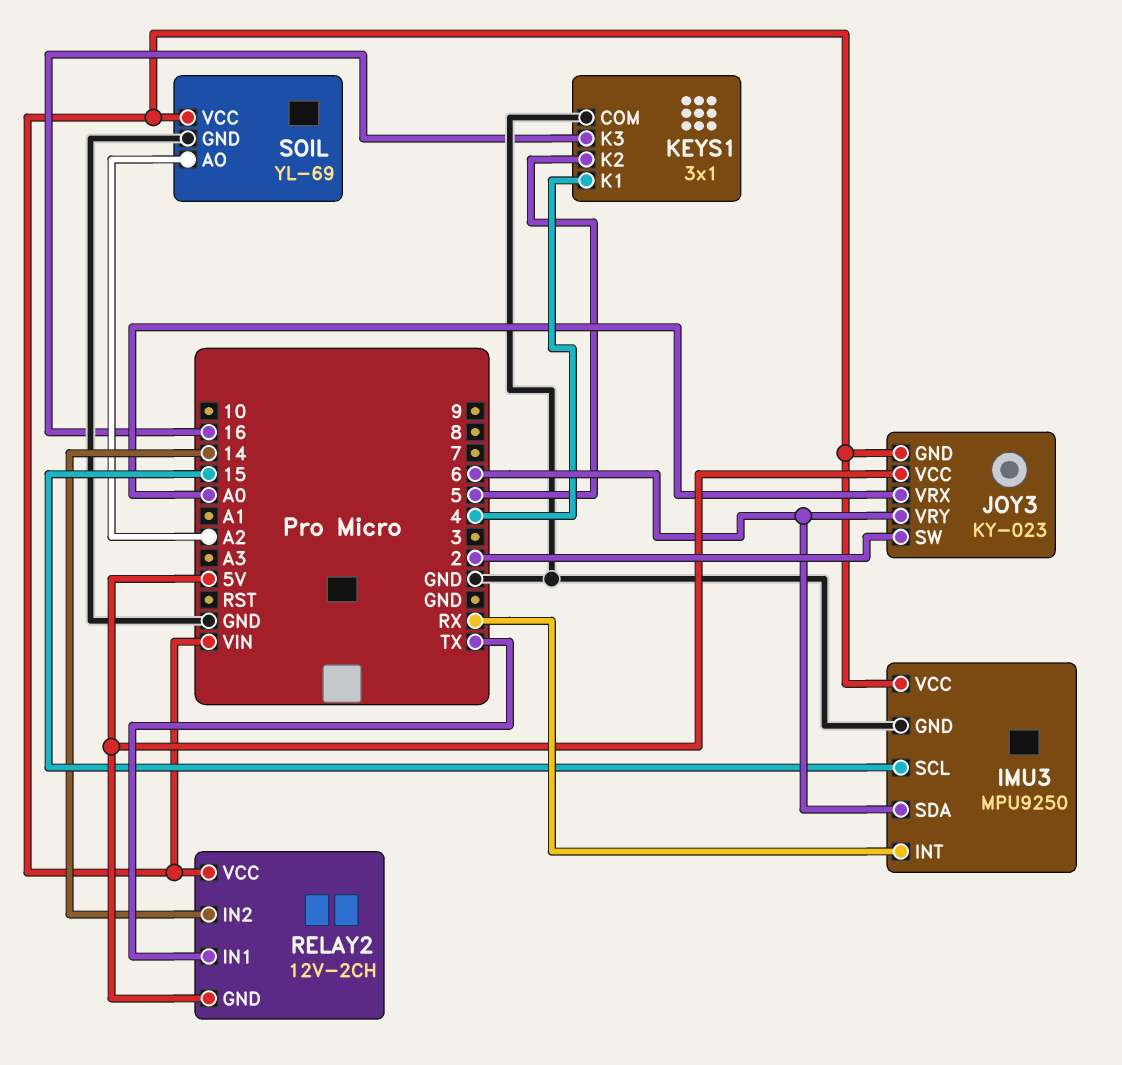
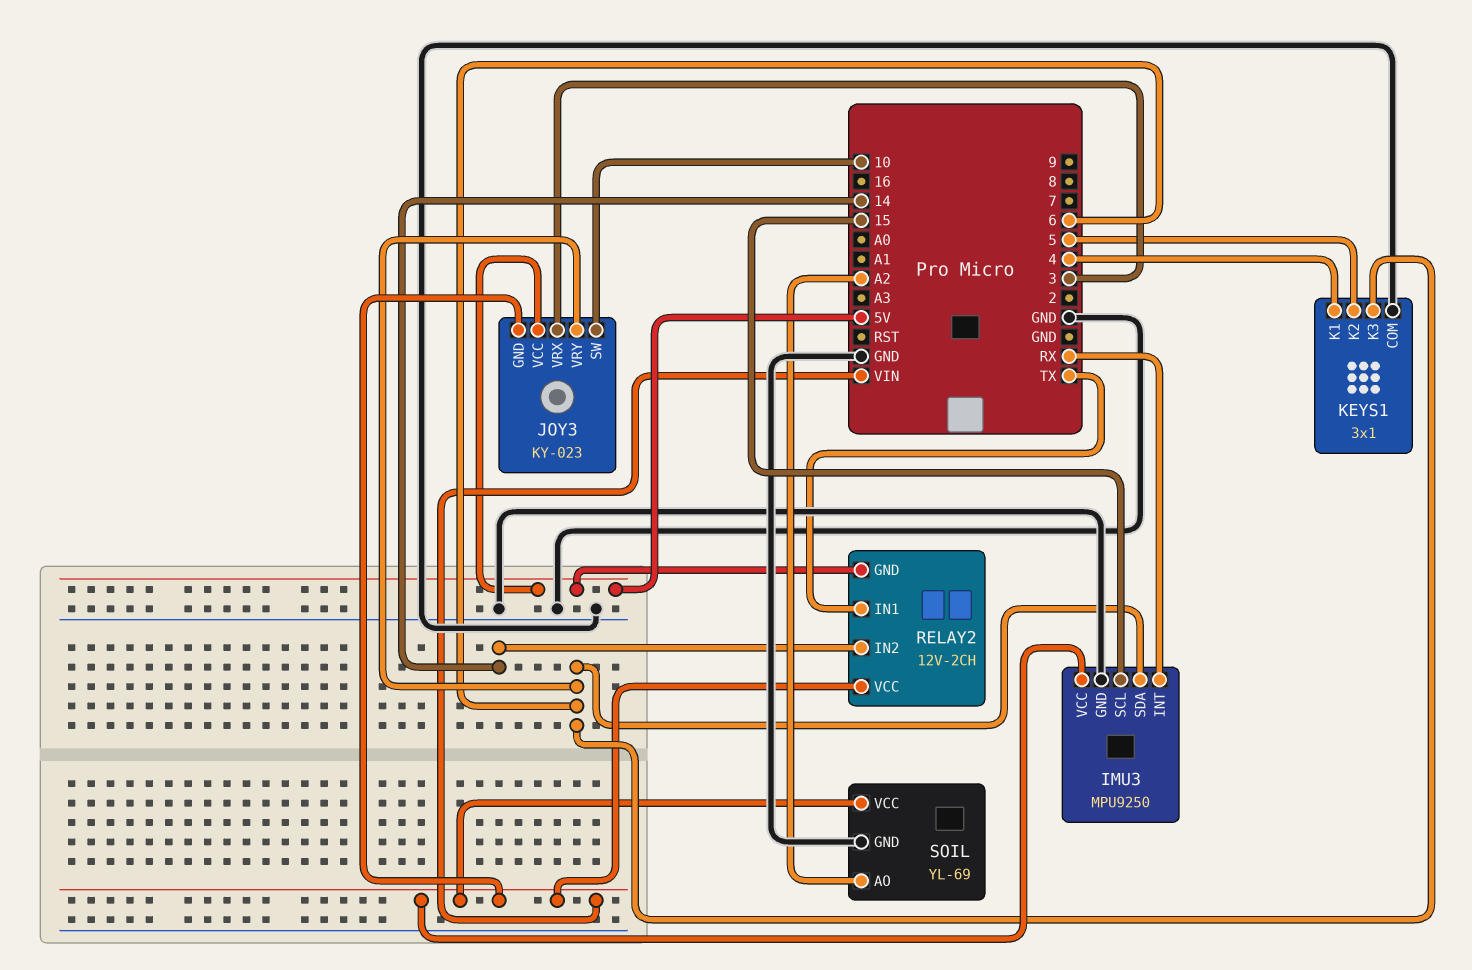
JOY3 pin SW: 2 -> 10
JOY3 pin VRX: A0 -> 3
KEYS1 pin K3: 16 -> 6

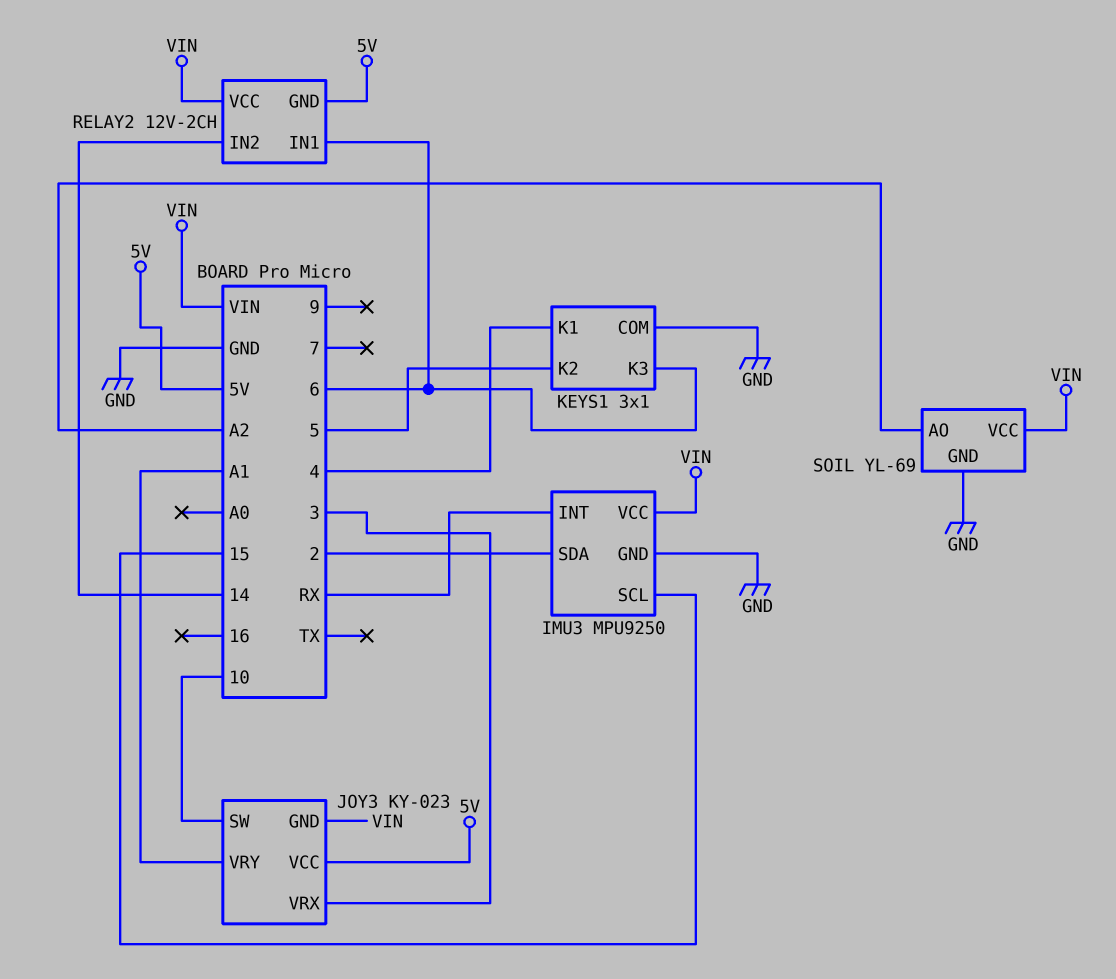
IMU3 pin SDA: 6 -> 2
JOY3 pin VRY: 6 -> A1
RELAY2 pin IN1: TX -> 6

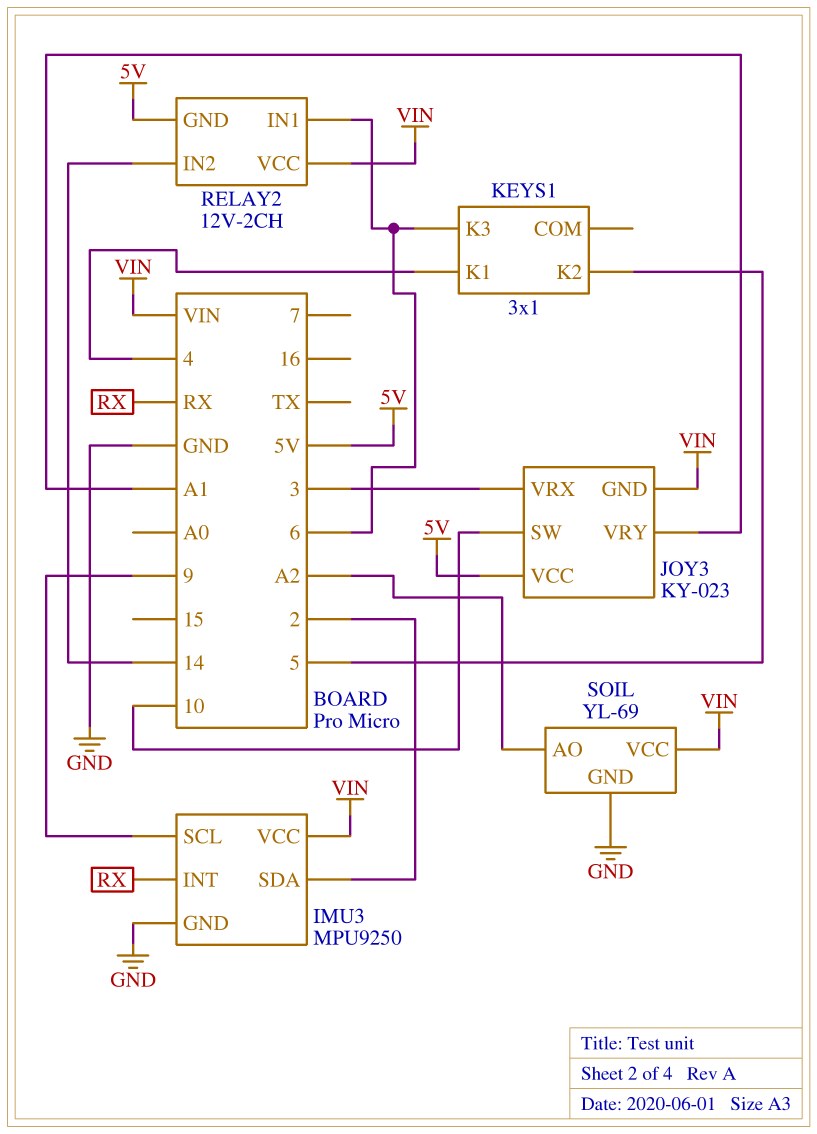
IMU3 pin SCL: 15 -> 9
KEYS1 pin COM: GND -> none

